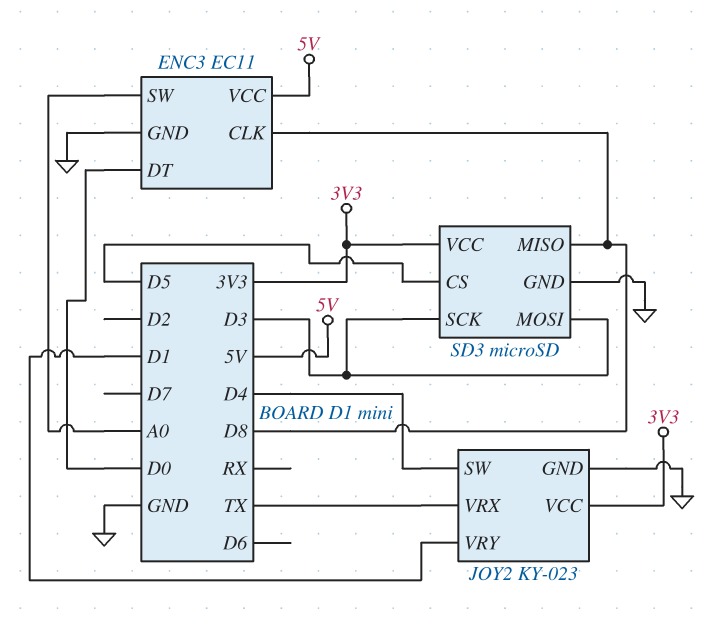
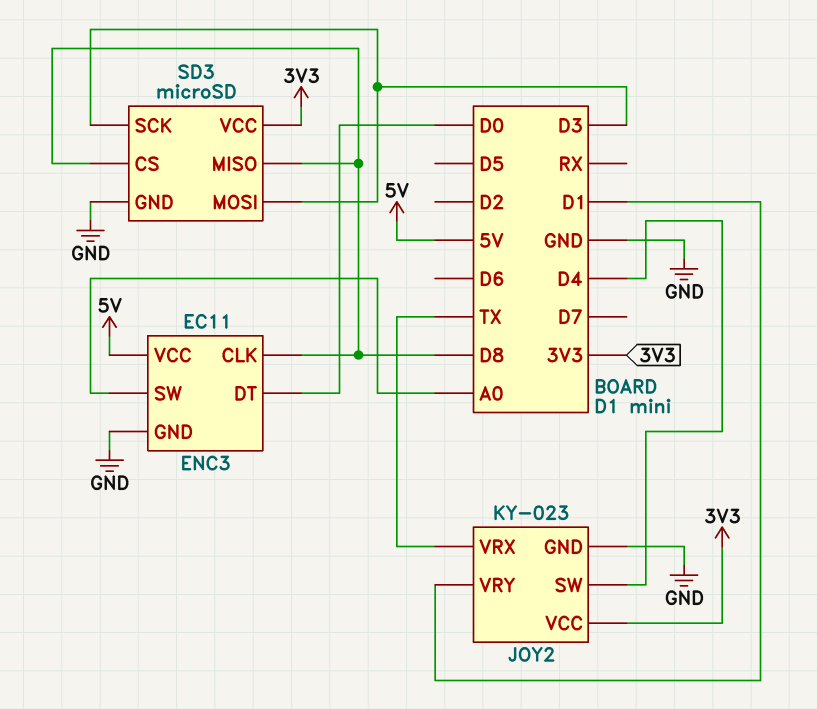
SD3 pin CS: D5 -> D8

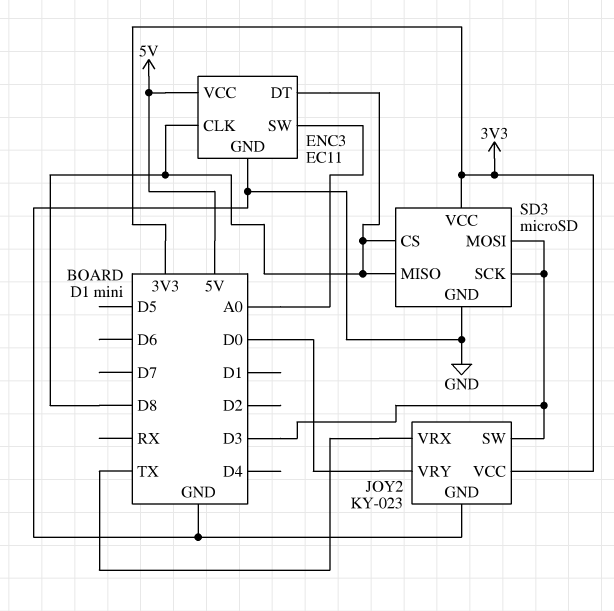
ENC3 pin DT: D0 -> D8
JOY2 pin SW: D4 -> D3
JOY2 pin VRY: D1 -> D0

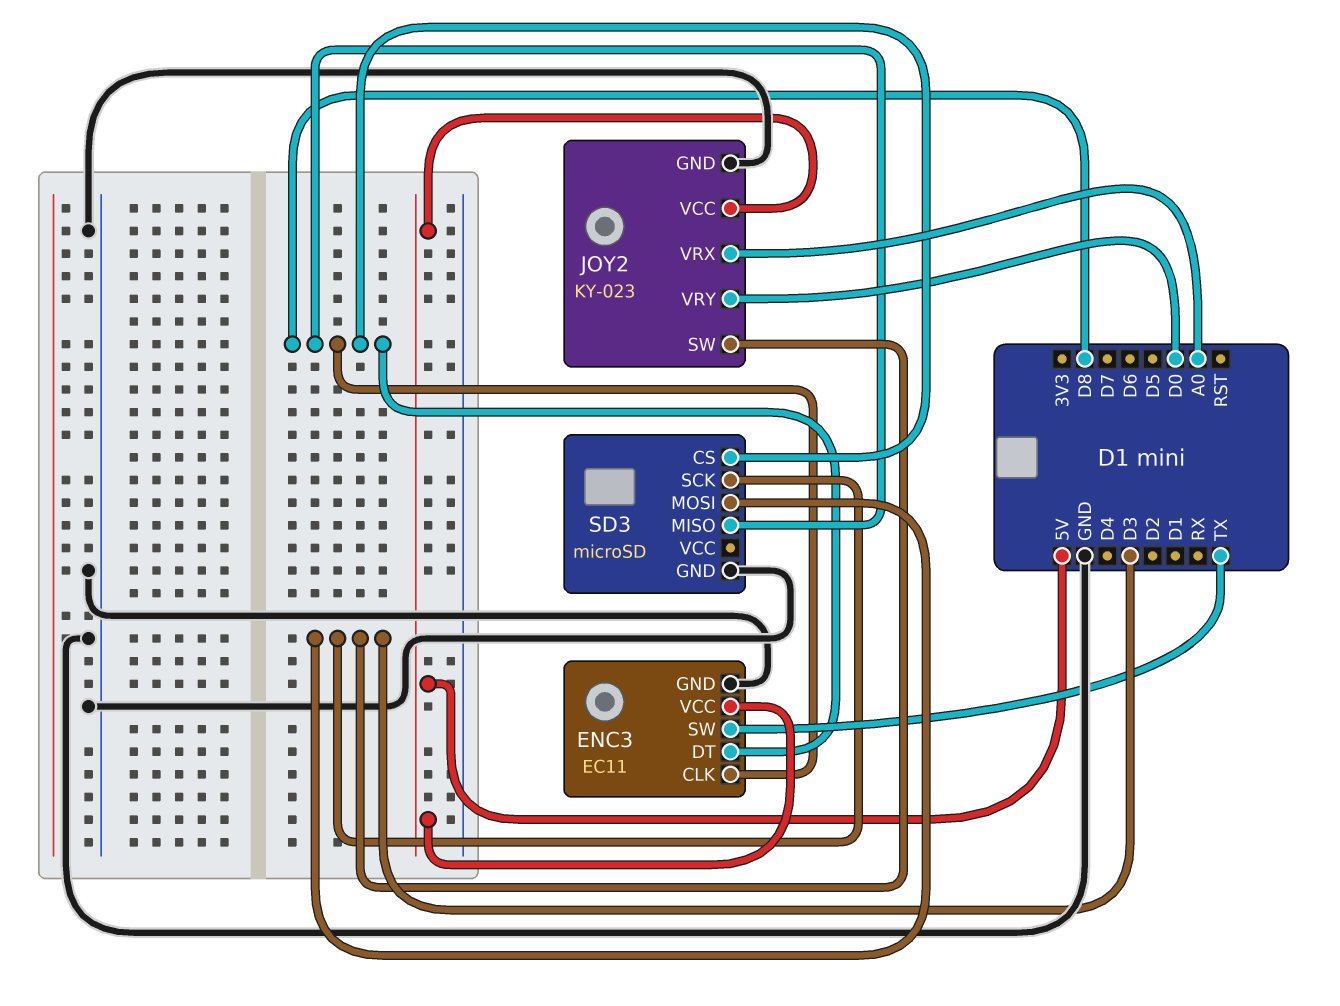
ENC3 pin SW: A0 -> TX
JOY2 pin VCC: 3V3 -> 5V
JOY2 pin VRX: TX -> A0
SD3 pin VCC: 3V3 -> none

